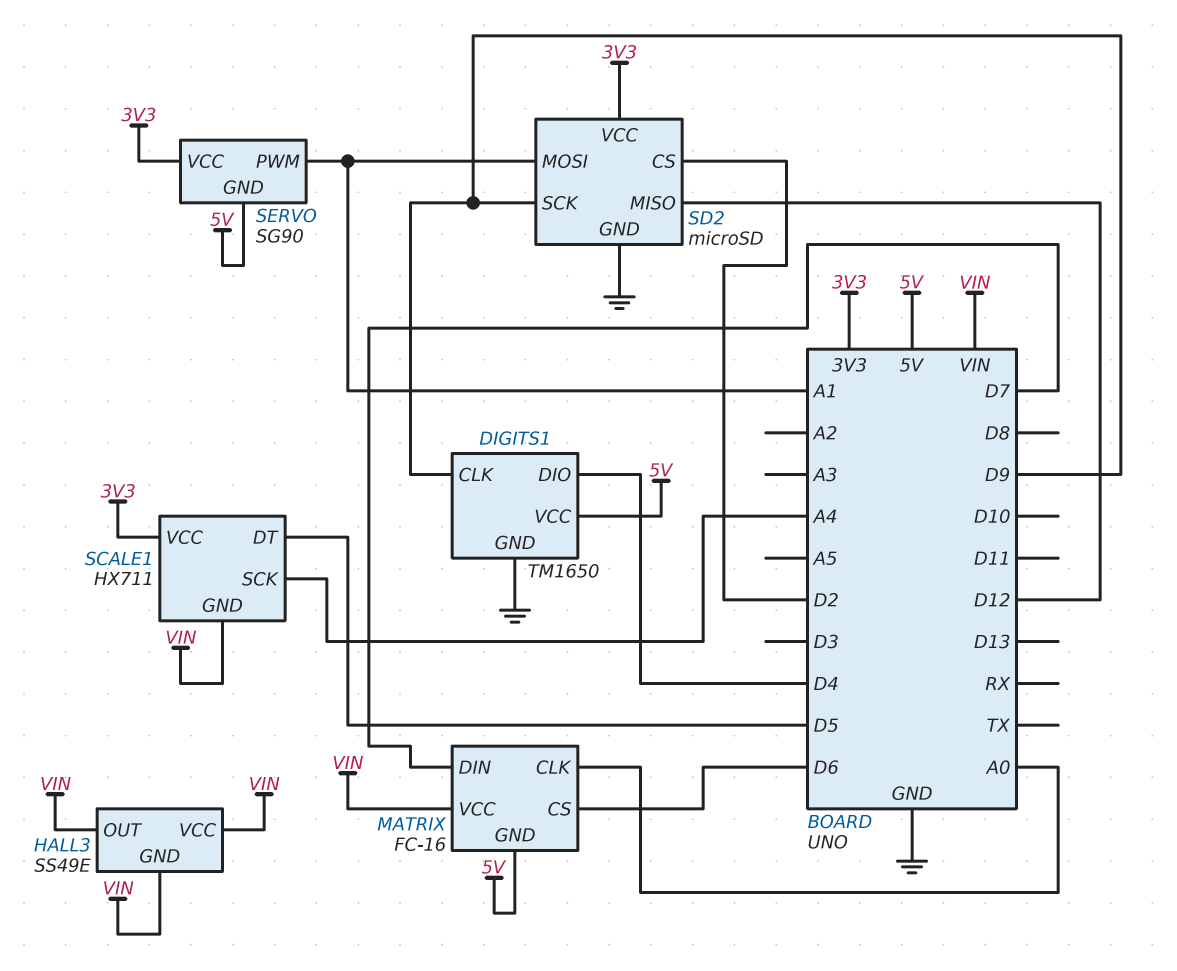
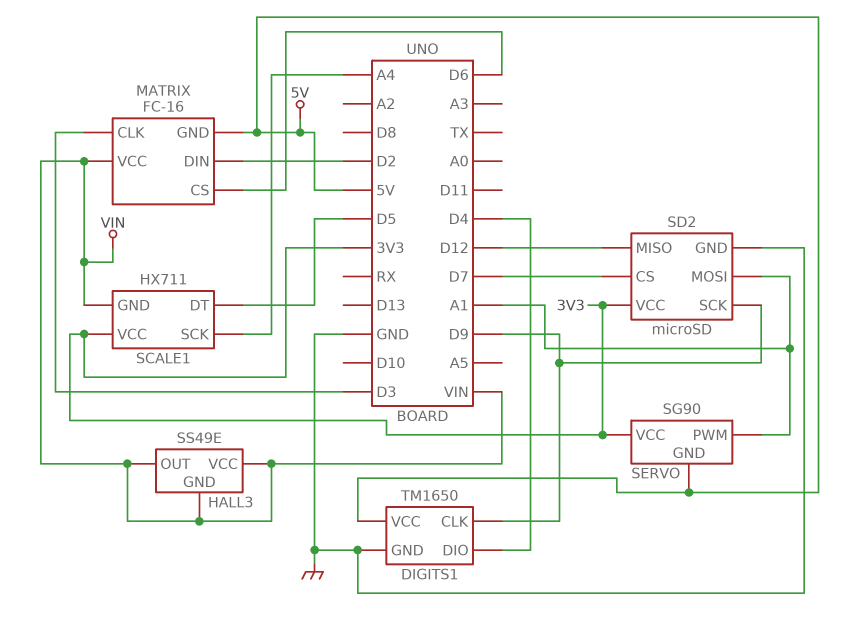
MATRIX pin CLK: A0 -> D3
MATRIX pin DIN: D7 -> D2
SD2 pin CS: D2 -> D7

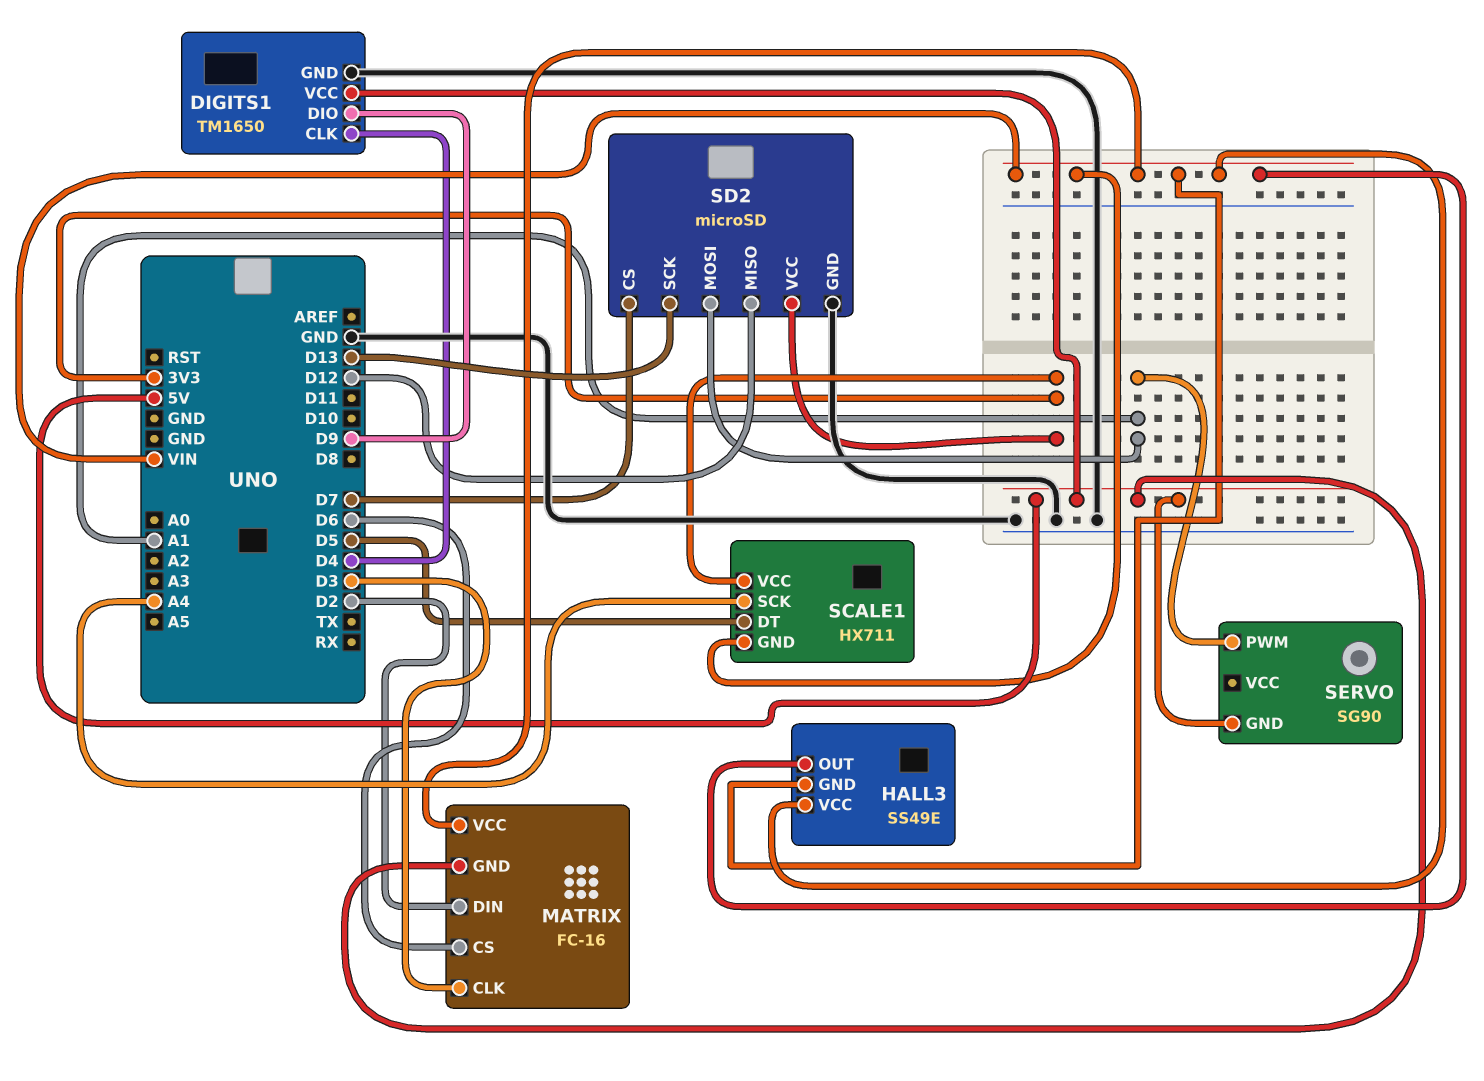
DIGITS1 pin CLK: D9 -> D4
DIGITS1 pin DIO: D4 -> D9
SD2 pin SCK: D9 -> D13
SERVO pin VCC: 3V3 -> none

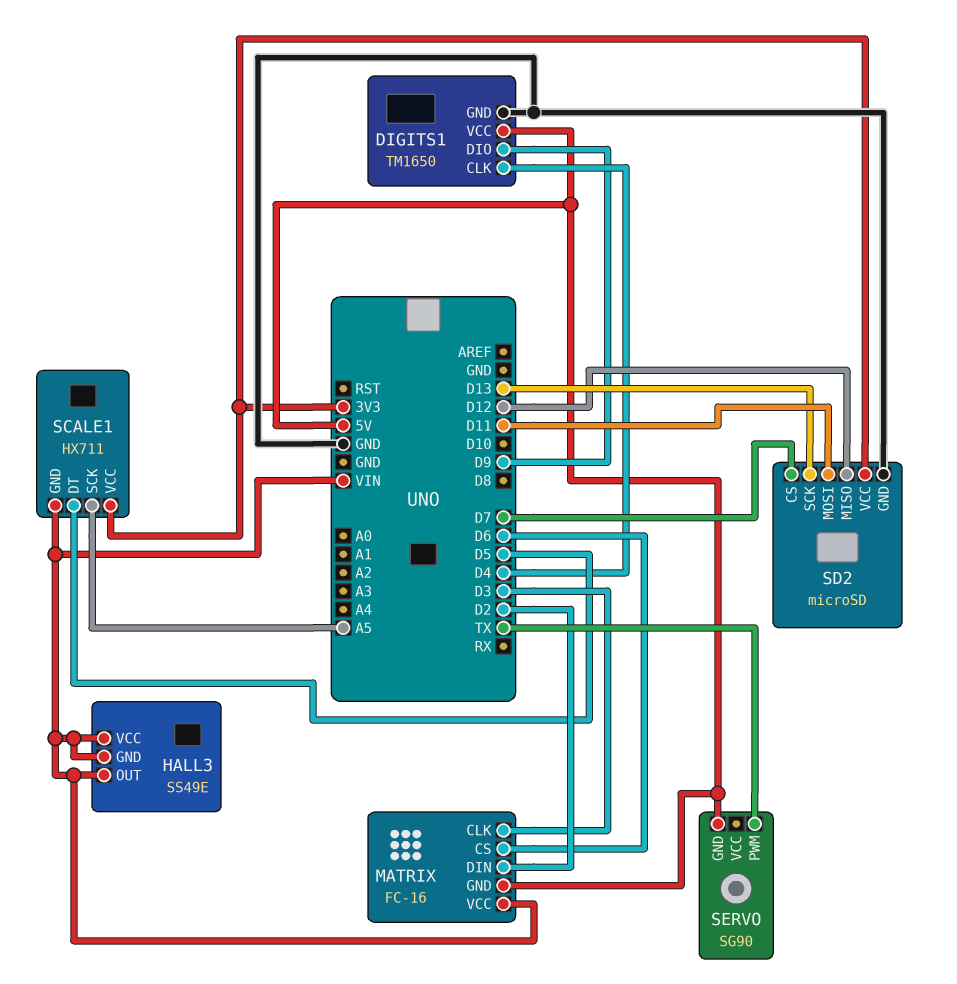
SCALE1 pin SCK: A4 -> A5
SD2 pin MOSI: A1 -> D11
SERVO pin PWM: A1 -> TX

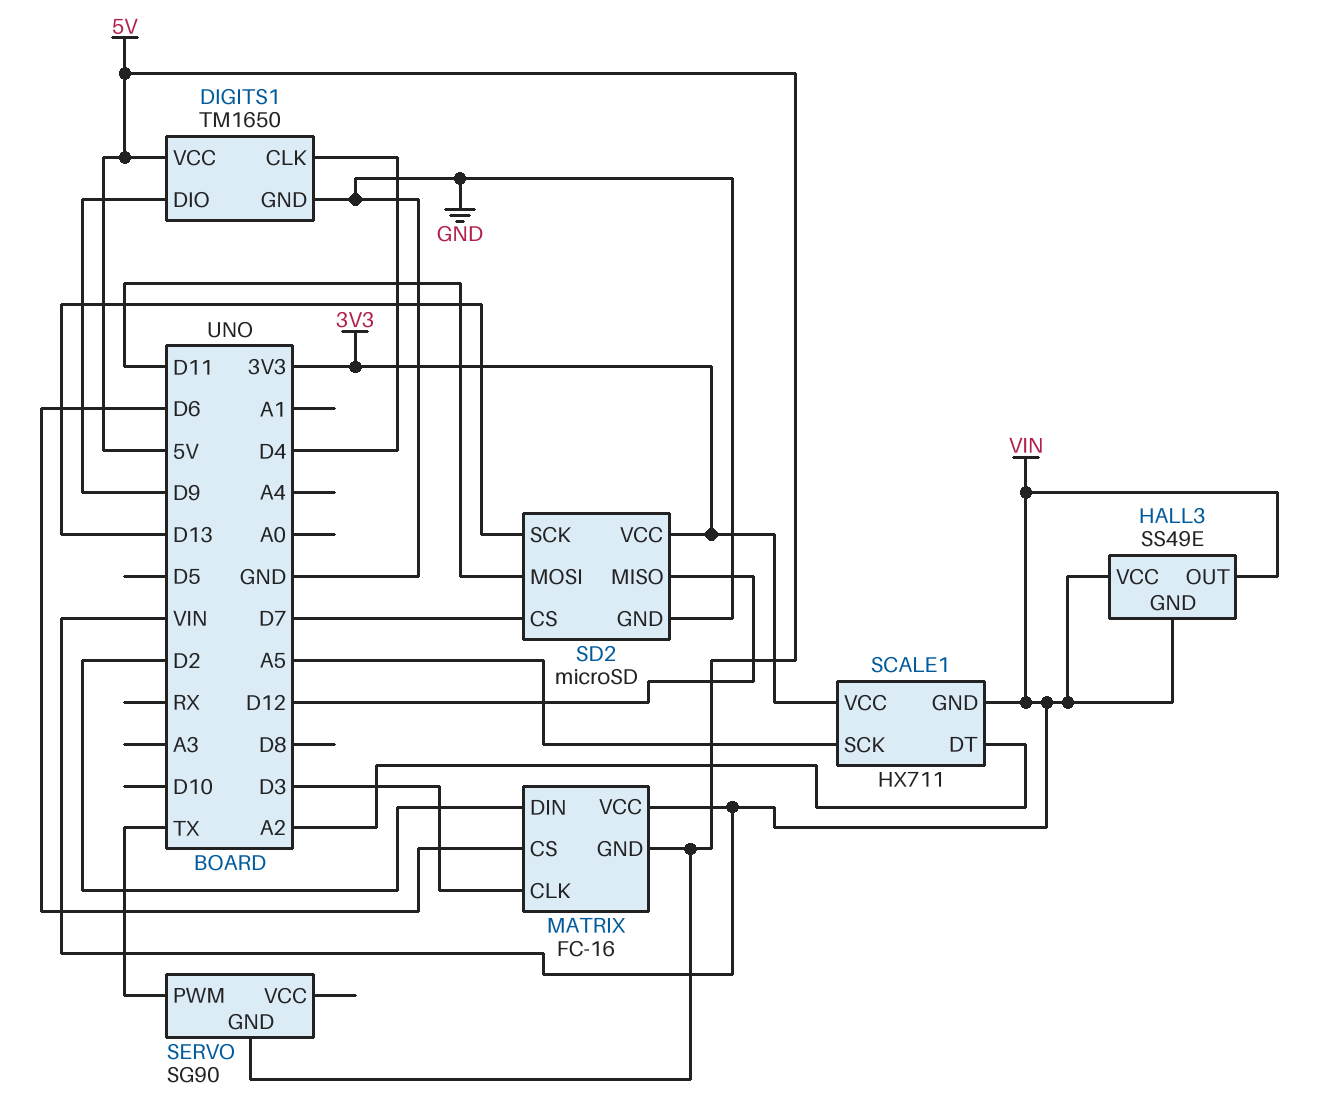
SCALE1 pin DT: D5 -> A2

